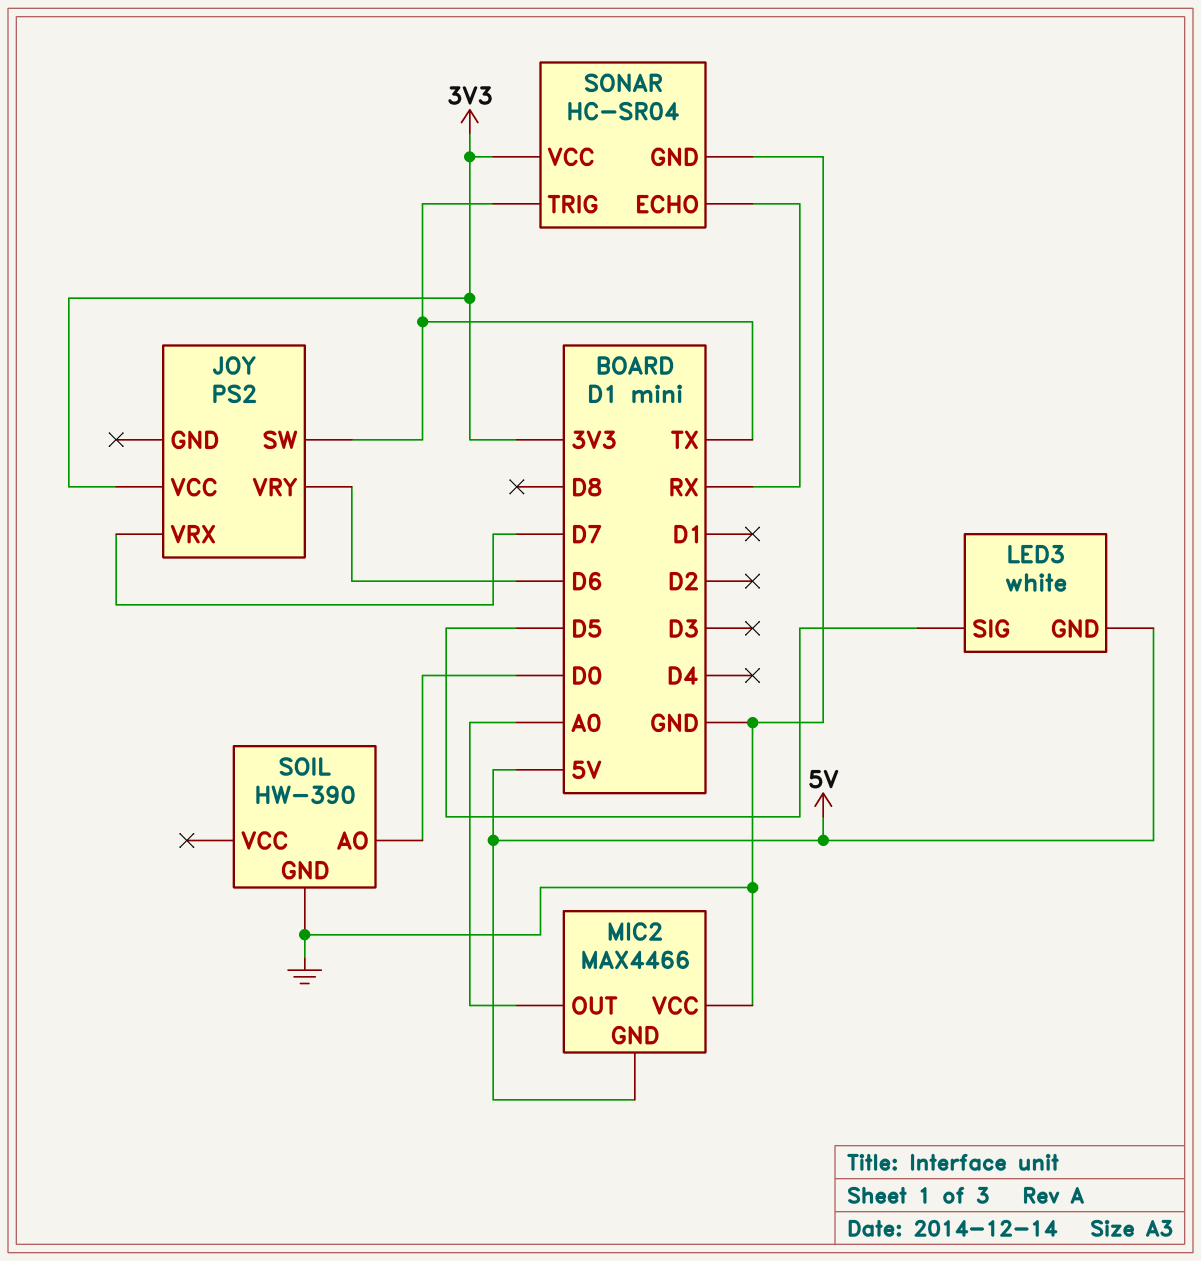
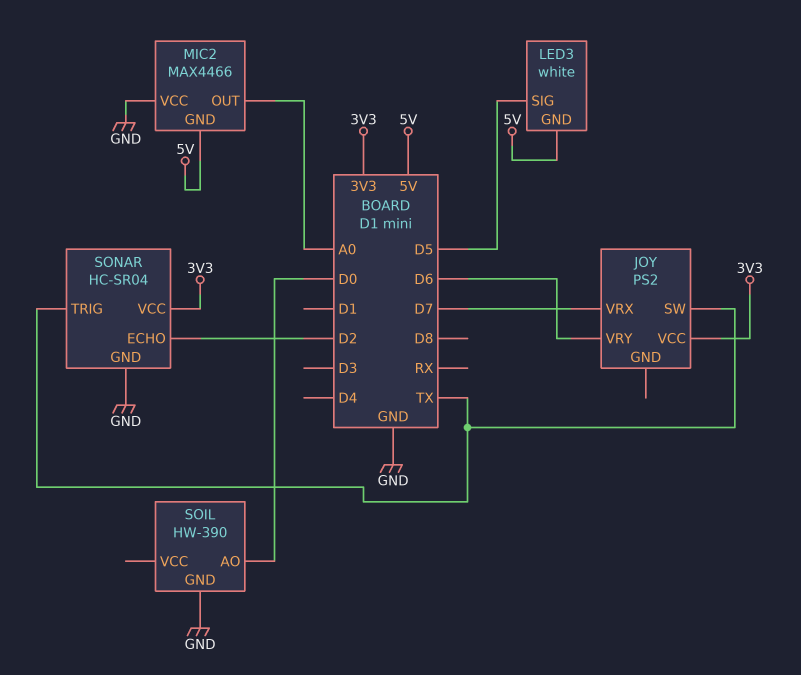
SONAR pin ECHO: RX -> D2

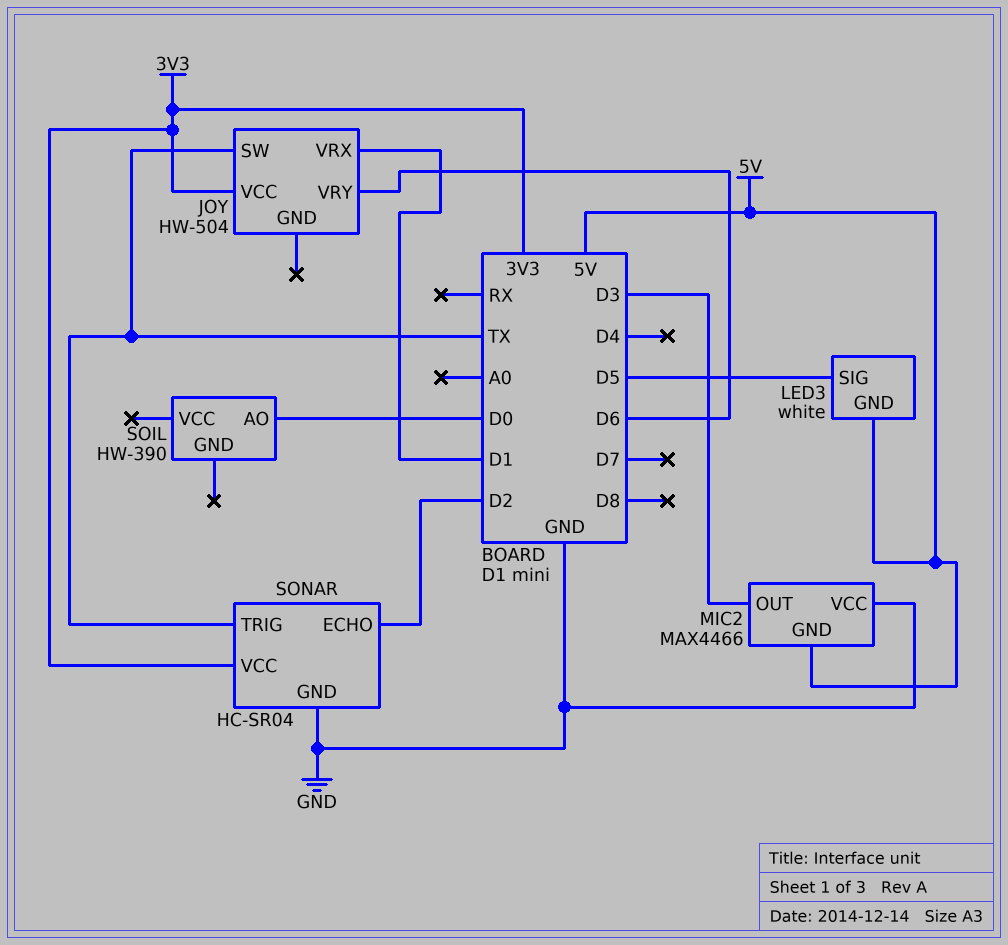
JOY: PS2 -> HW-504
JOY pin VRX: D7 -> D1
MIC2 pin OUT: A0 -> D3
SOIL pin GND: GND -> none

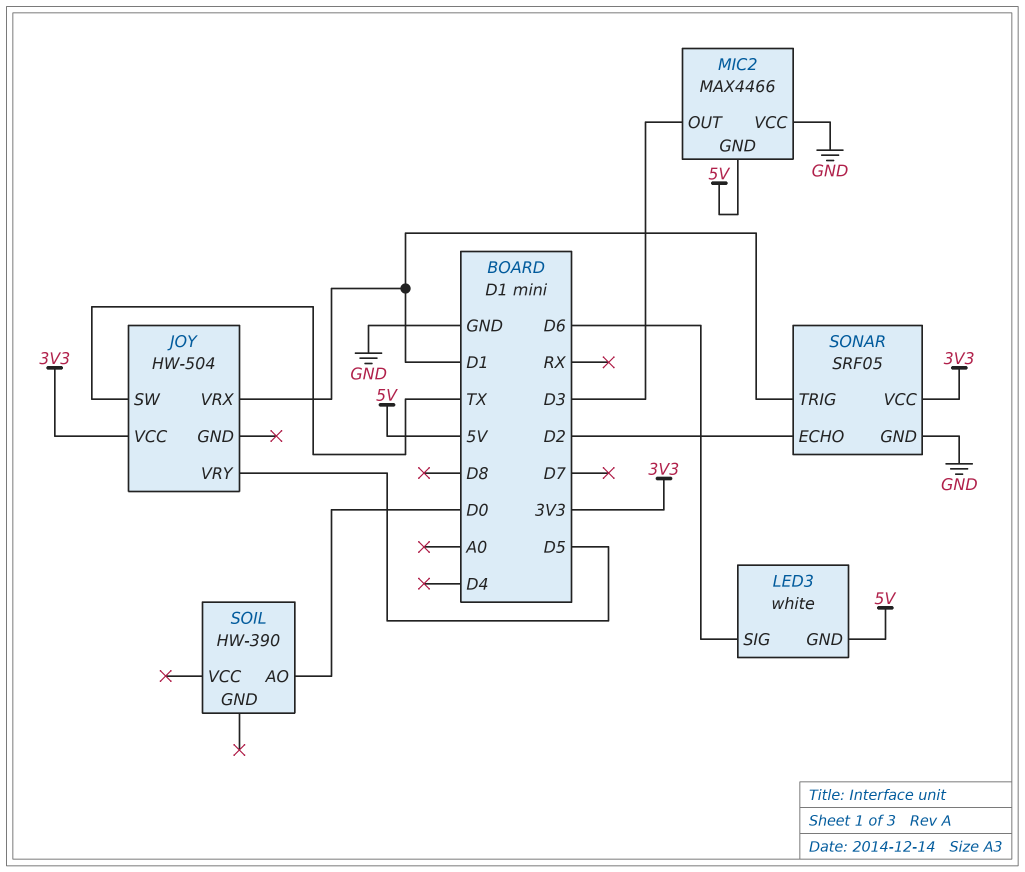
JOY pin VRY: D6 -> D5
LED3 pin SIG: D5 -> D6
SONAR: HC-SR04 -> SRF05
SONAR pin TRIG: TX -> D1

